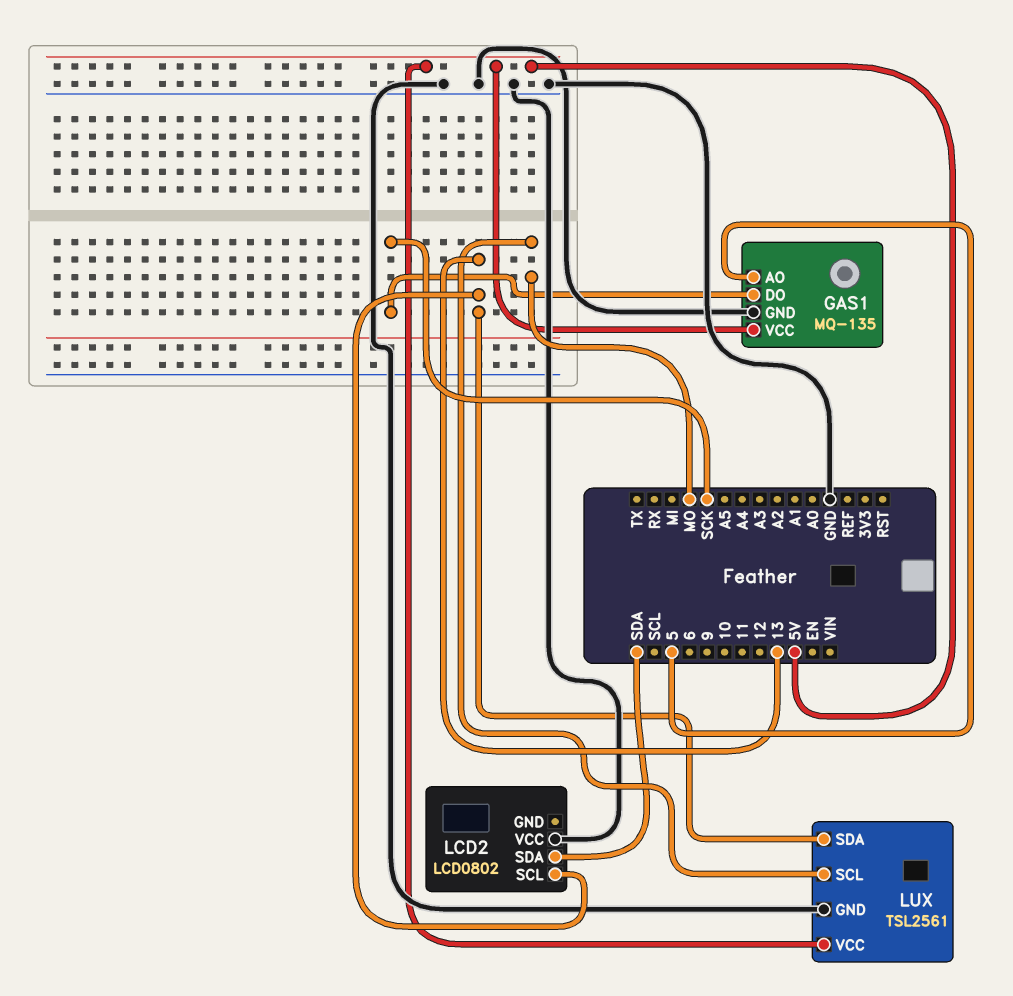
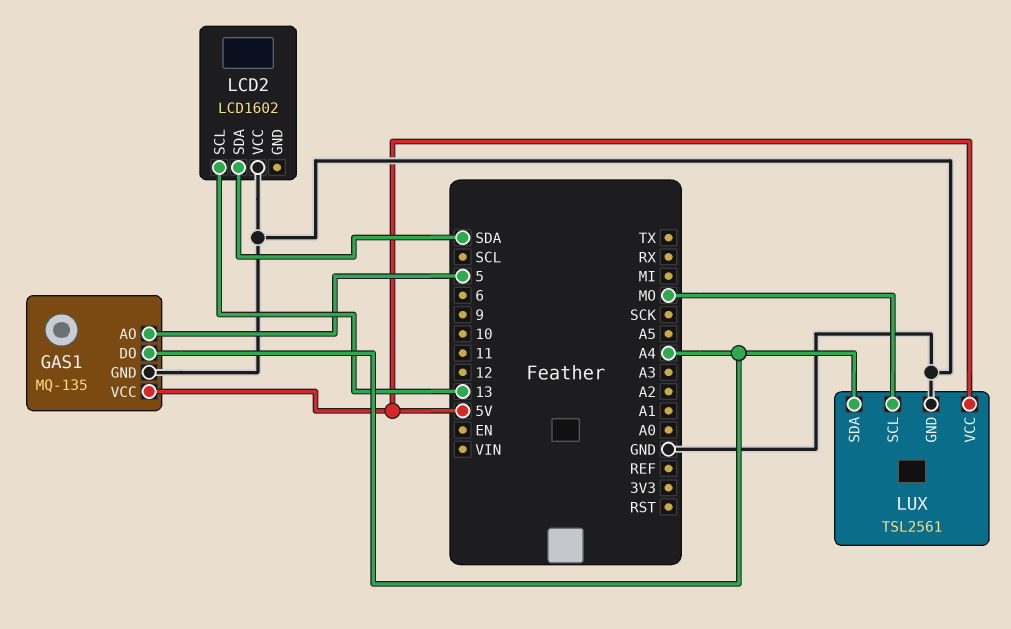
GAS1 pin DO: SCK -> A4
LCD2: LCD0802 -> LCD1602
LUX pin SDA: 13 -> A4

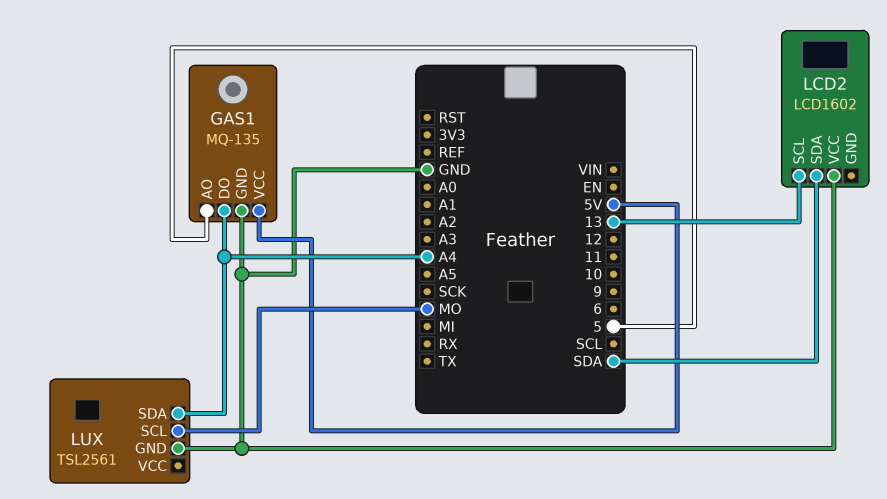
LUX pin VCC: 5V -> none

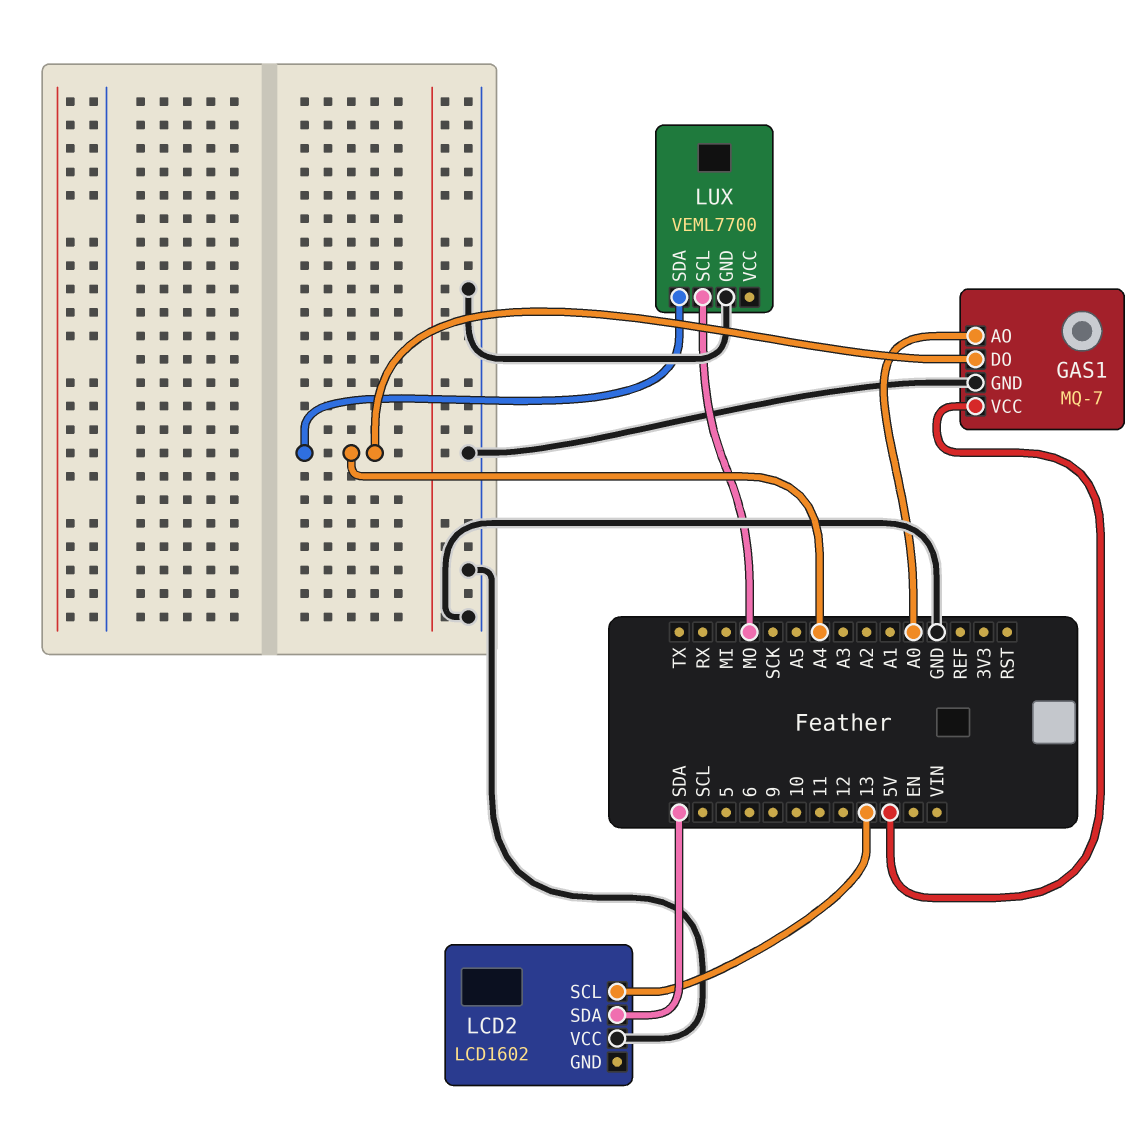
GAS1: MQ-135 -> MQ-7
GAS1 pin AO: 5 -> A0
LUX: TSL2561 -> VEML7700

